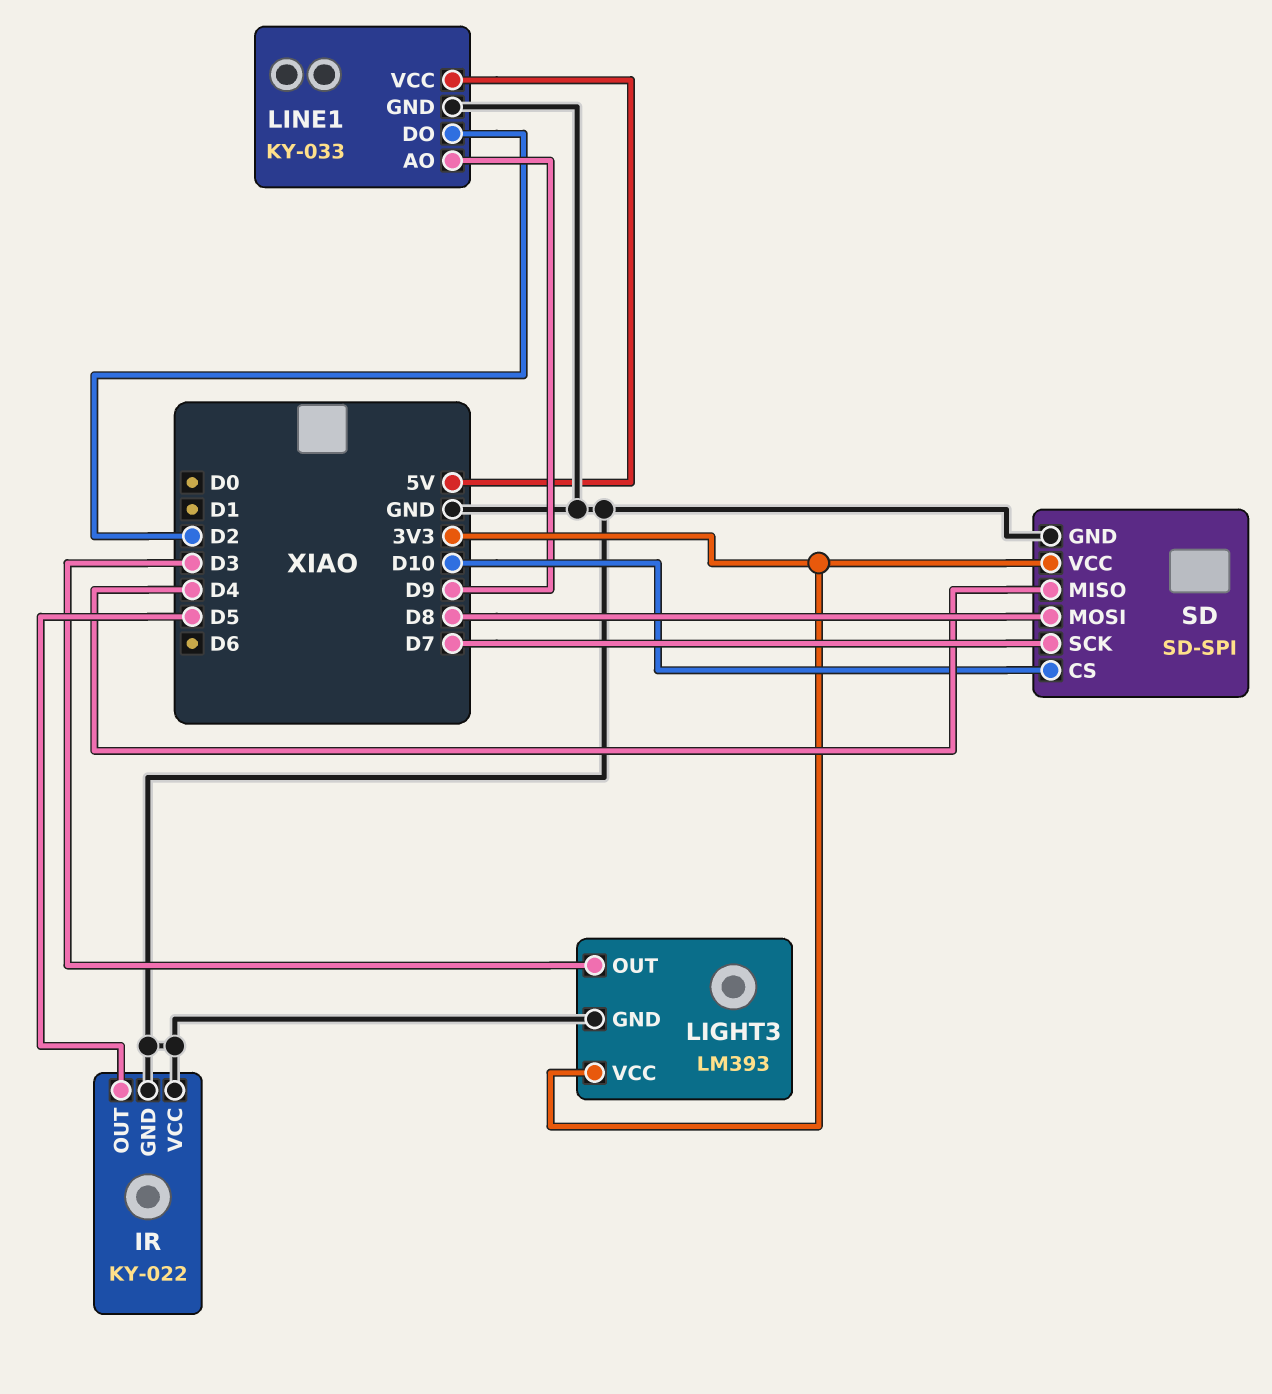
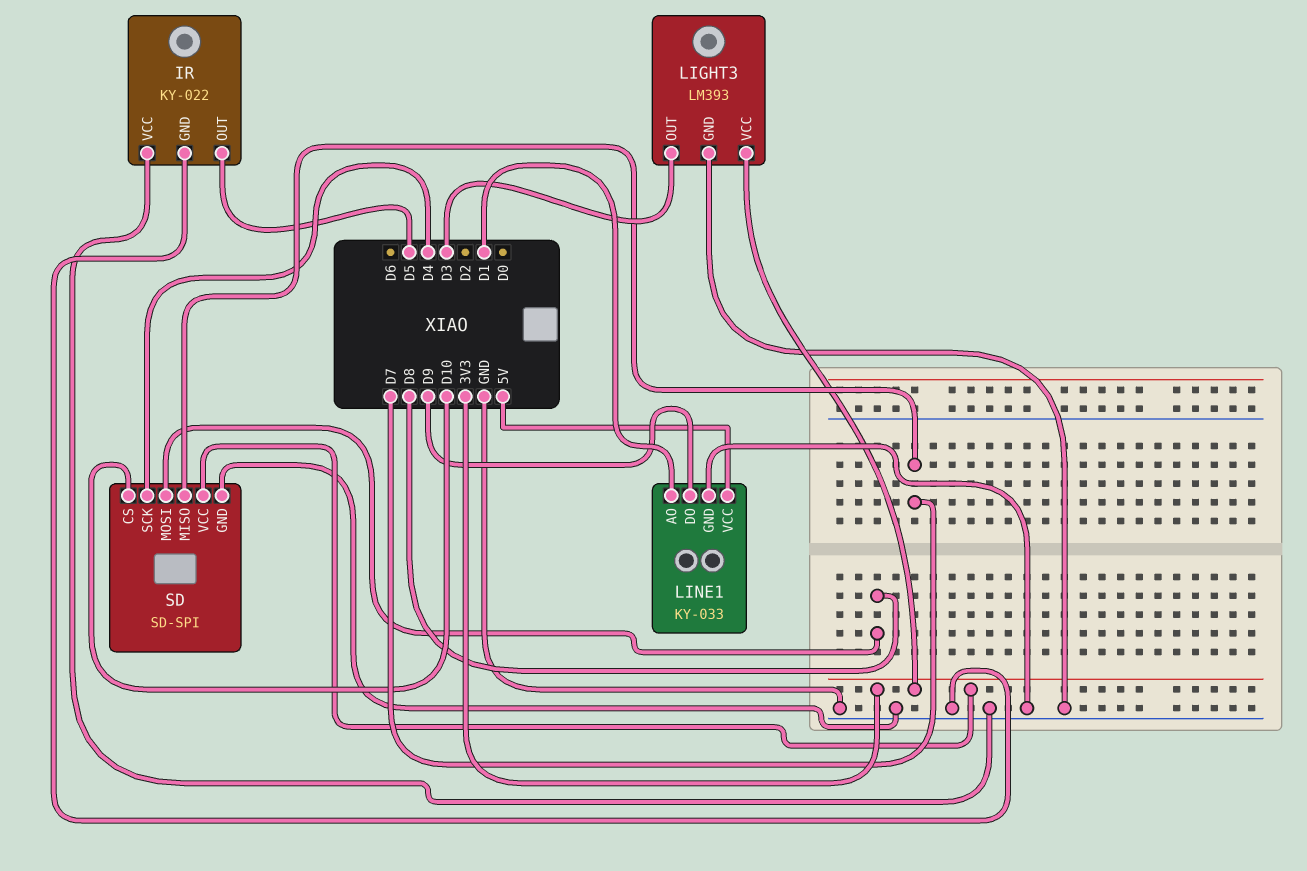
LINE1 pin AO: D9 -> D1
LINE1 pin DO: D2 -> D9
SD pin MISO: D4 -> D7
SD pin SCK: D7 -> D4

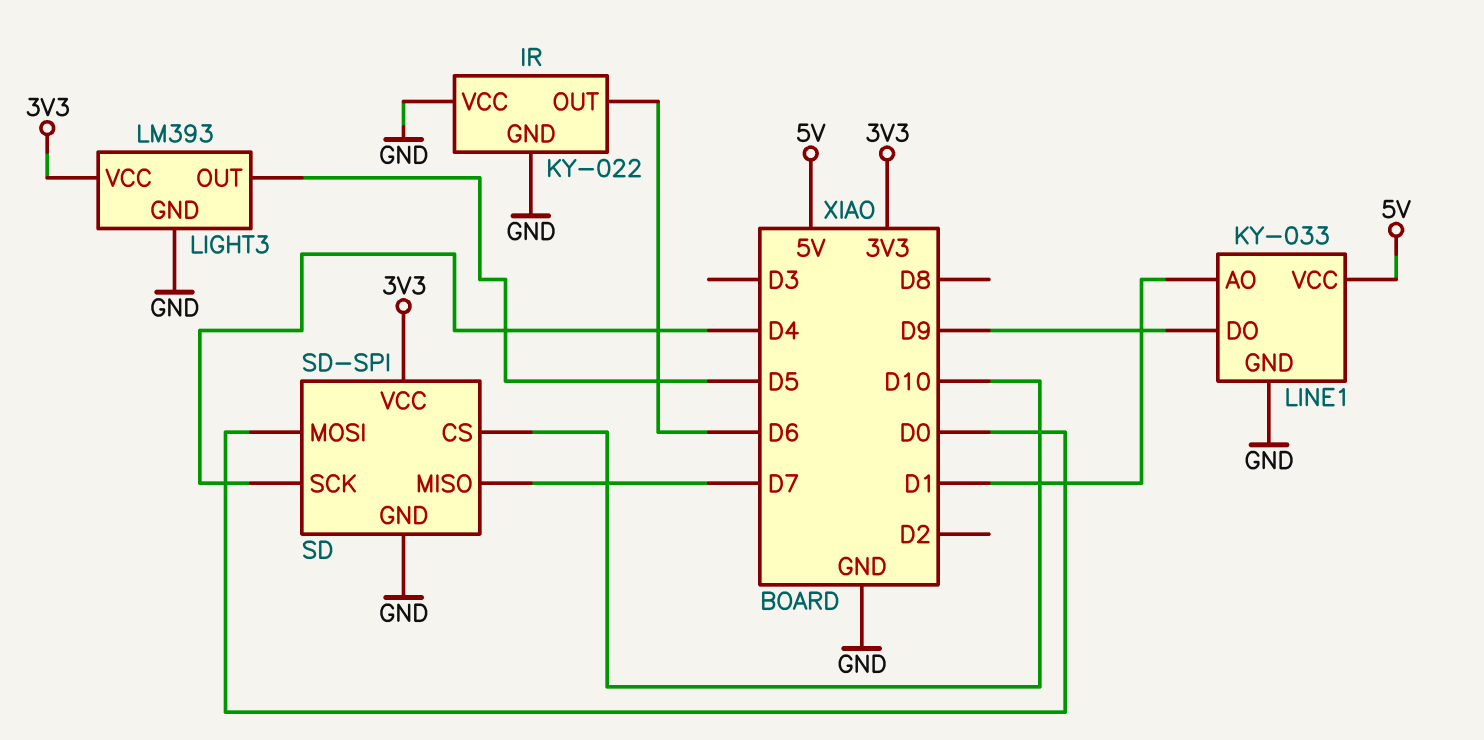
IR pin OUT: D5 -> D6
LIGHT3 pin OUT: D3 -> D5
SD pin MOSI: D8 -> D0

